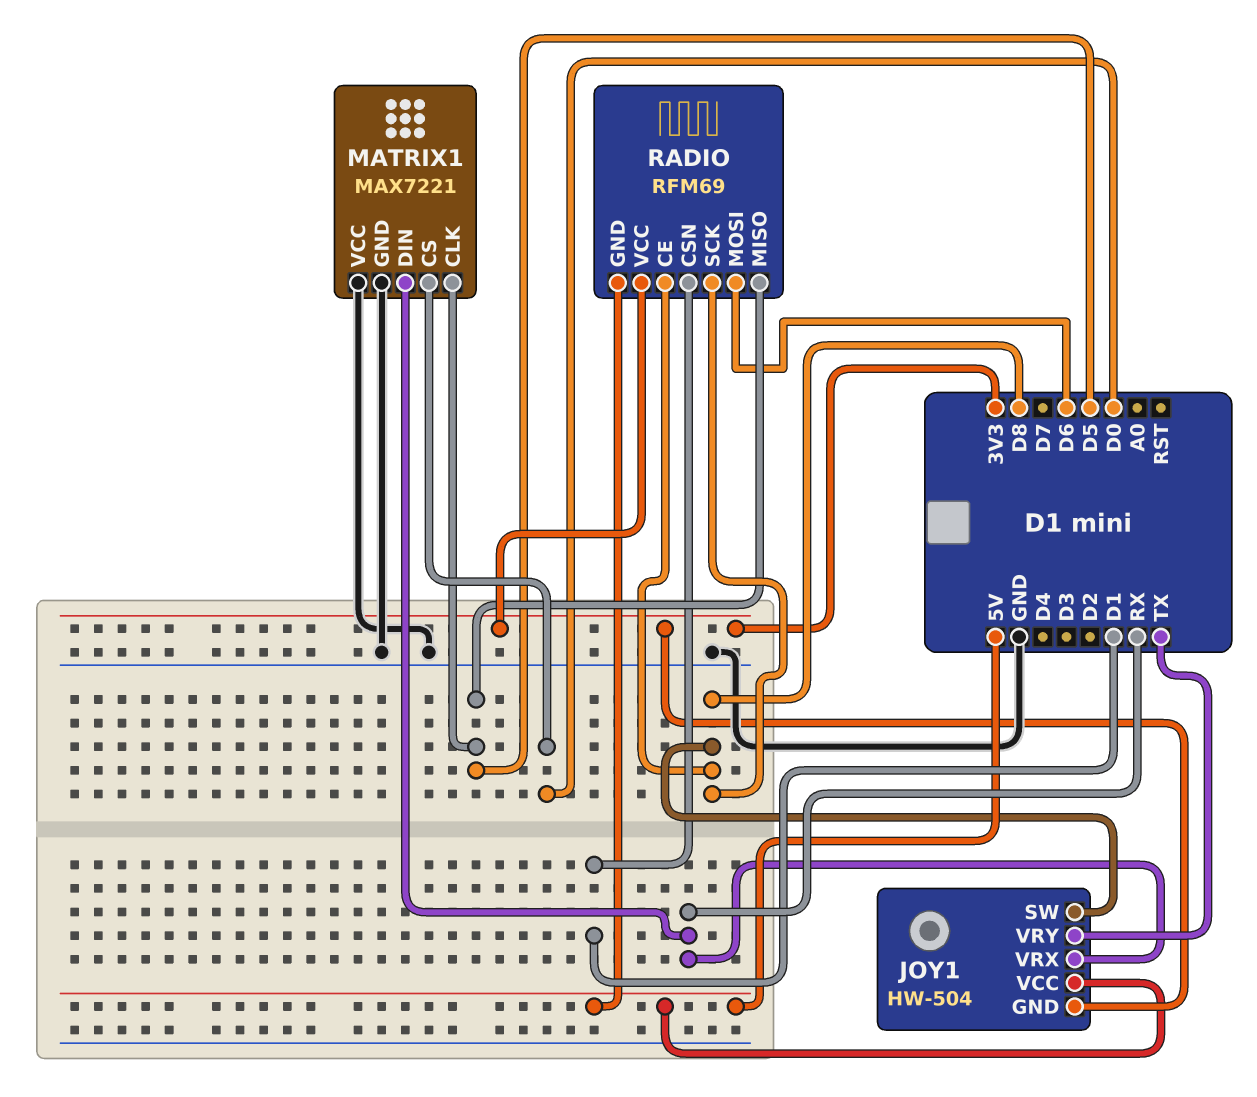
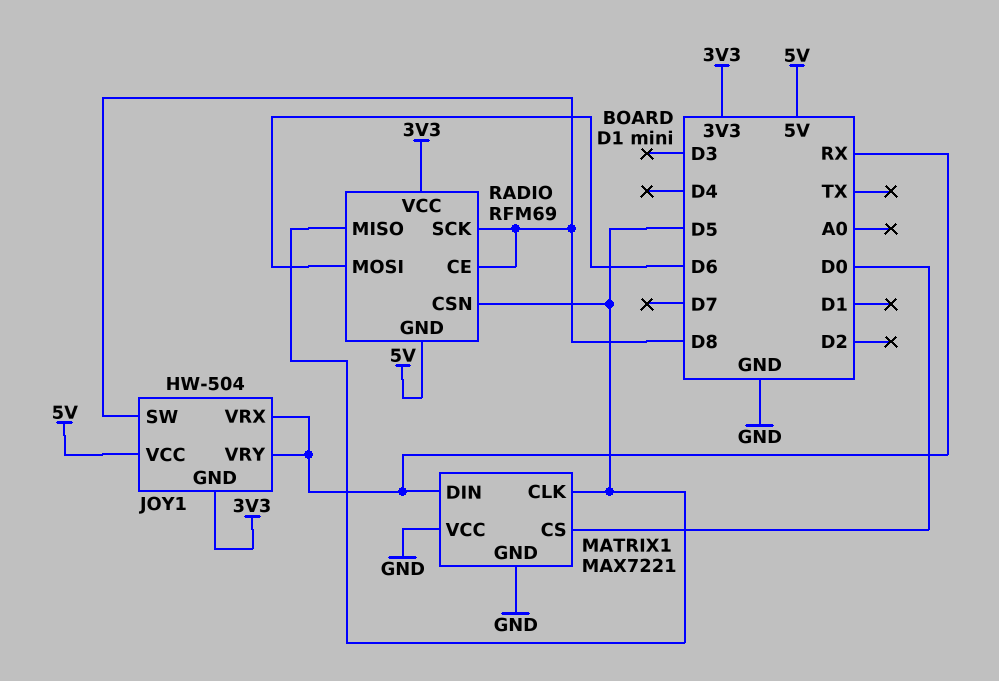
JOY1 pin VRY: TX -> RX
RADIO pin CSN: D1 -> D5

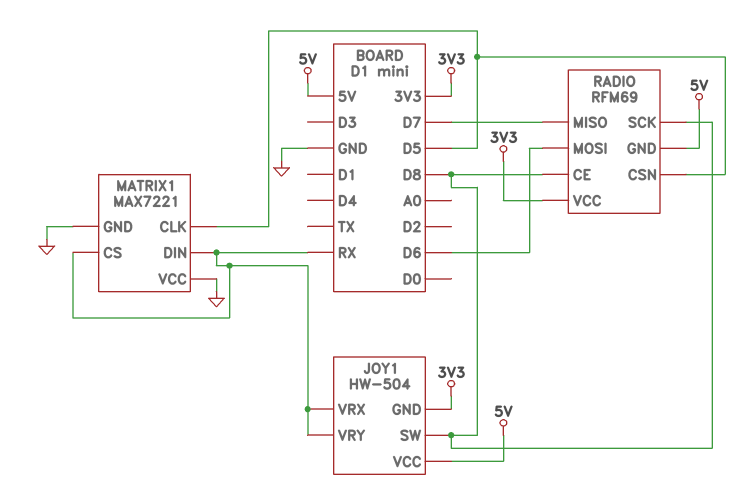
MATRIX1 pin CS: D0 -> RX
RADIO pin MISO: D5 -> D7

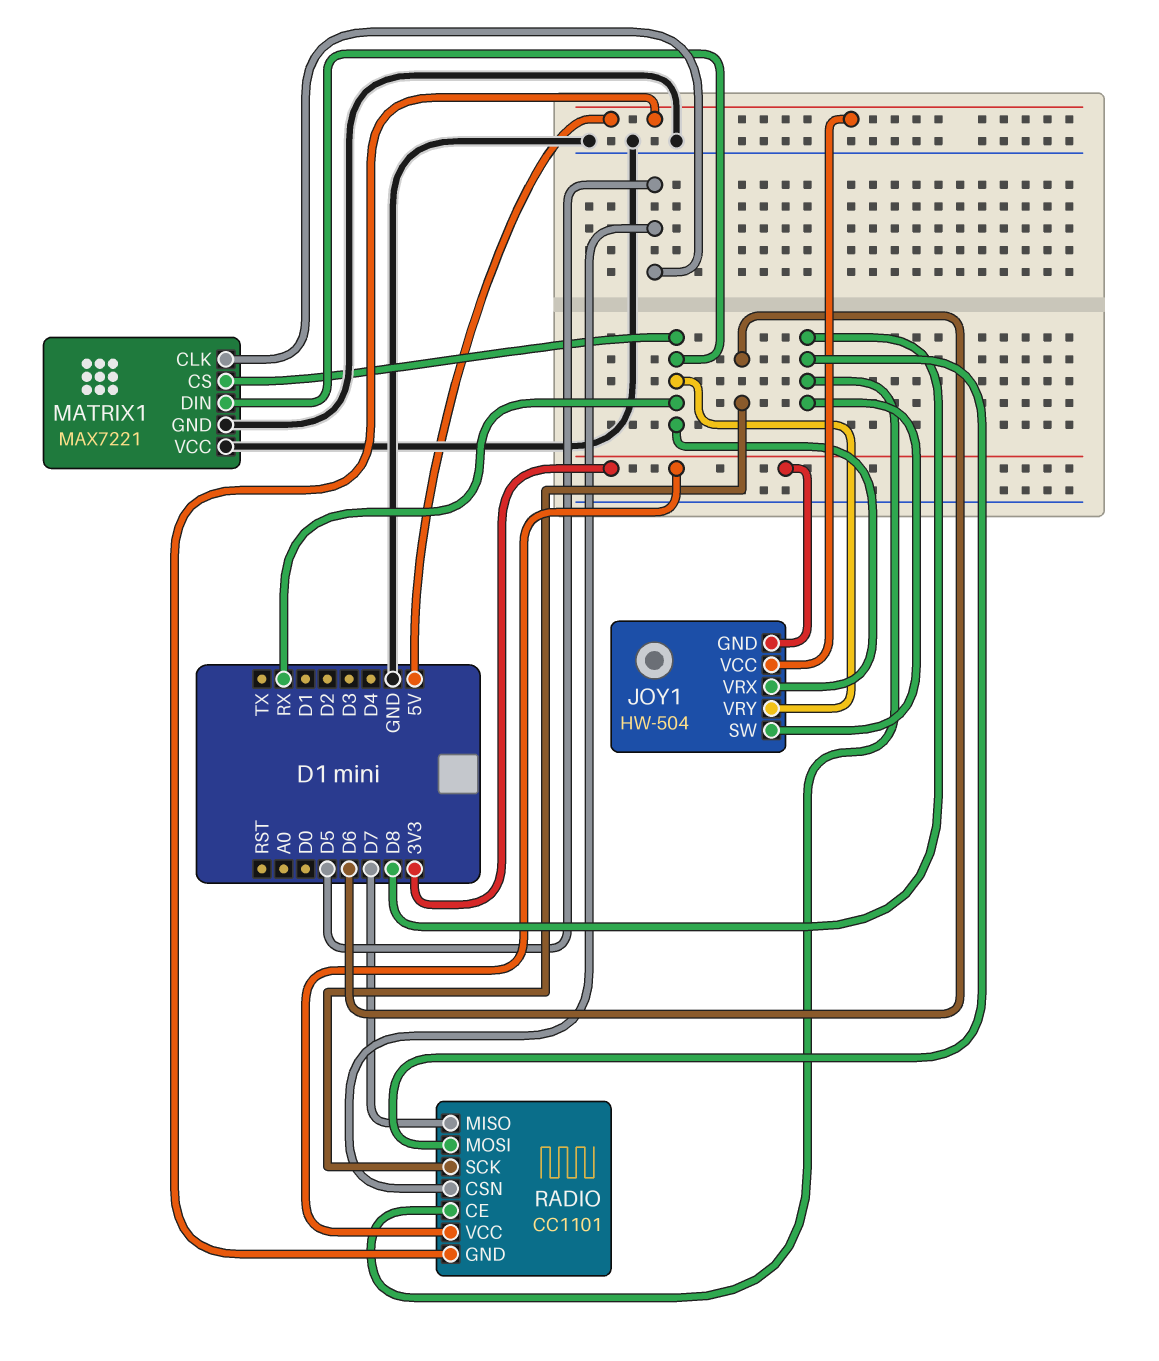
RADIO: RFM69 -> CC1101
RADIO pin MOSI: D6 -> D8
RADIO pin SCK: D8 -> D6

